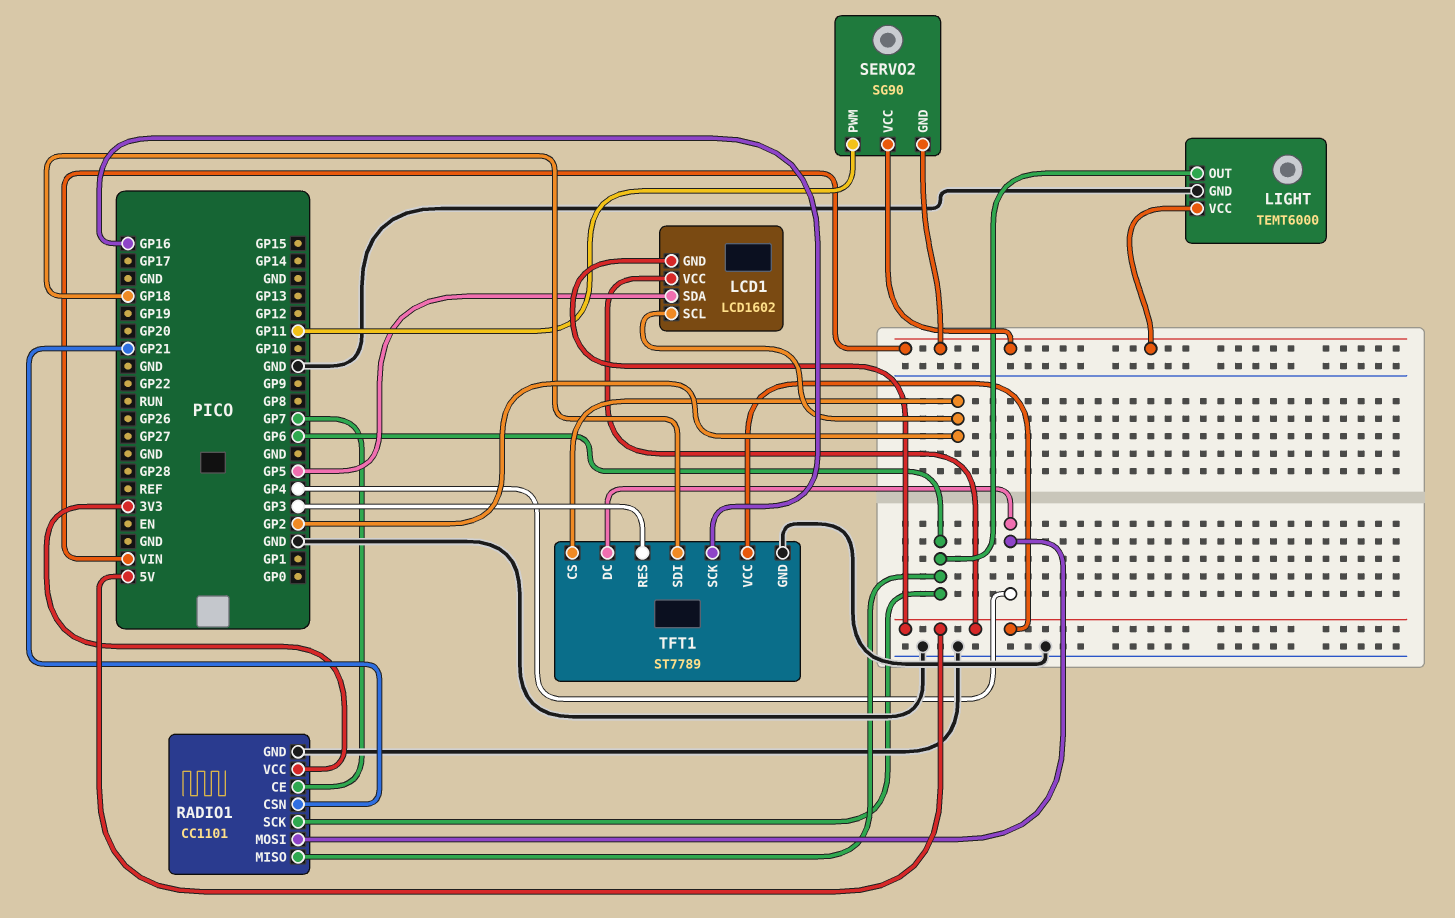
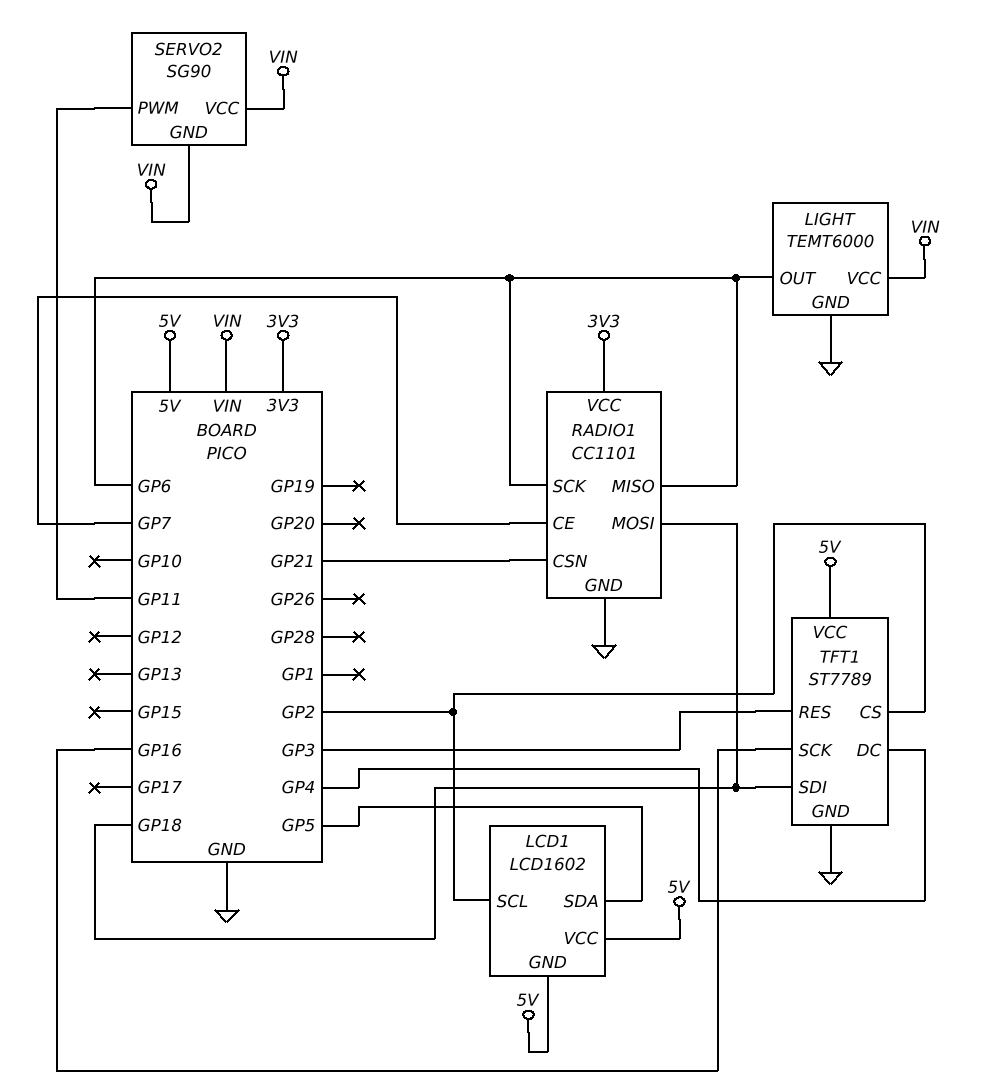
RADIO1 pin MOSI: GP4 -> GP18

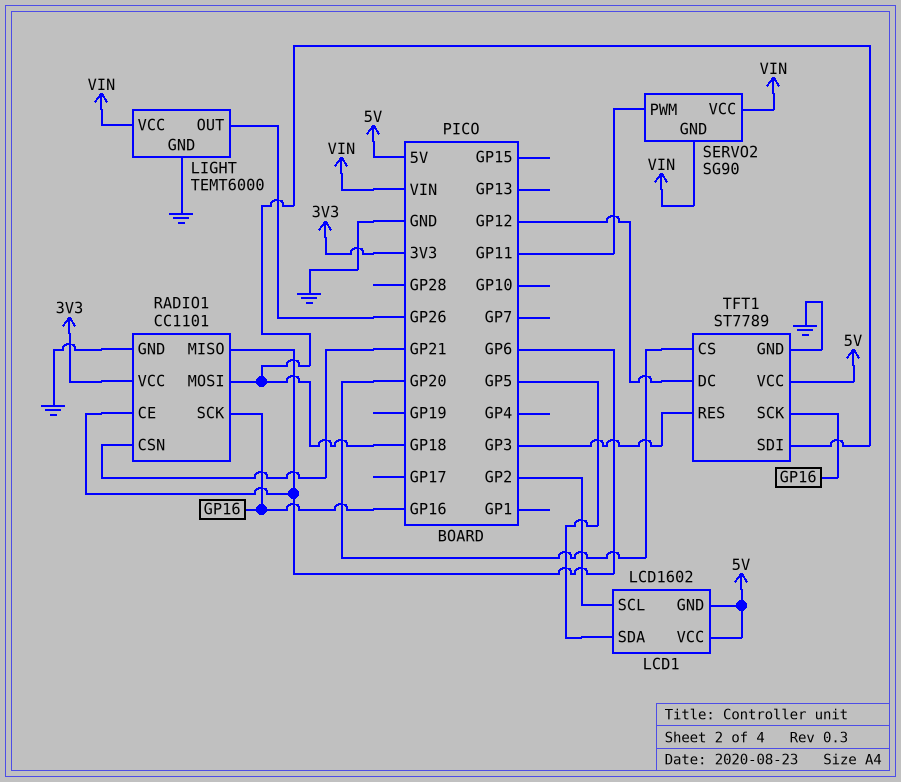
LIGHT pin OUT: GP6 -> GP26
RADIO1 pin CE: GP7 -> GP6
RADIO1 pin SCK: GP6 -> GP16
TFT1 pin CS: GP2 -> GP20
TFT1 pin DC: GP4 -> GP12

